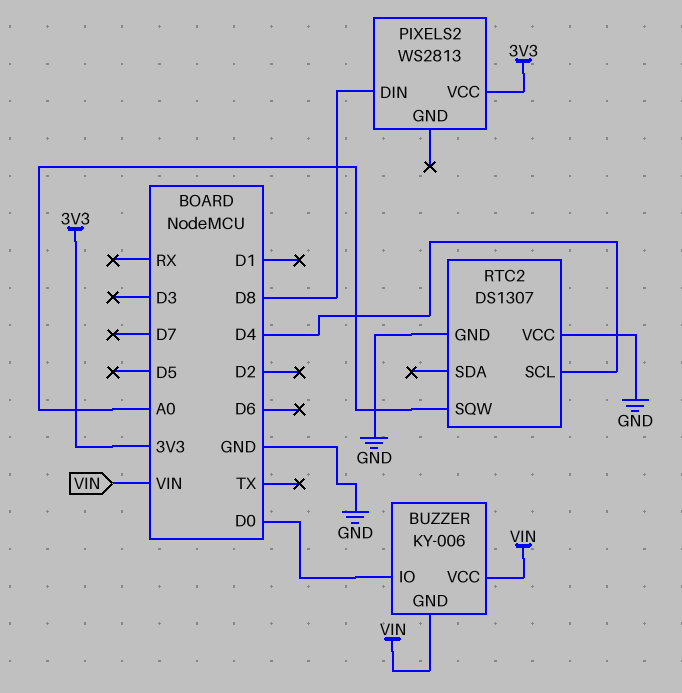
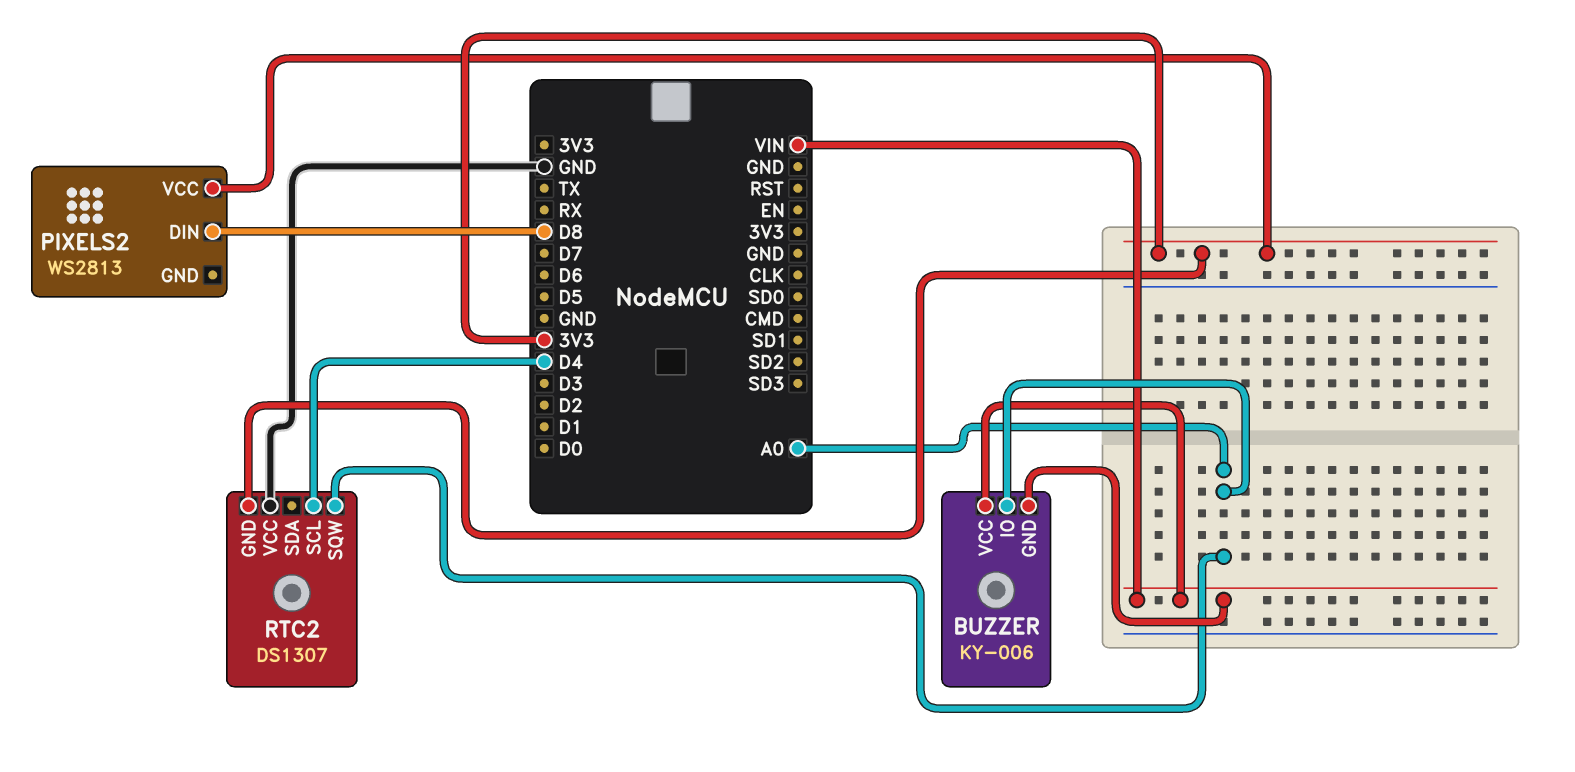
BUZZER pin IO: D0 -> A0
RTC2 pin GND: GND -> 3V3

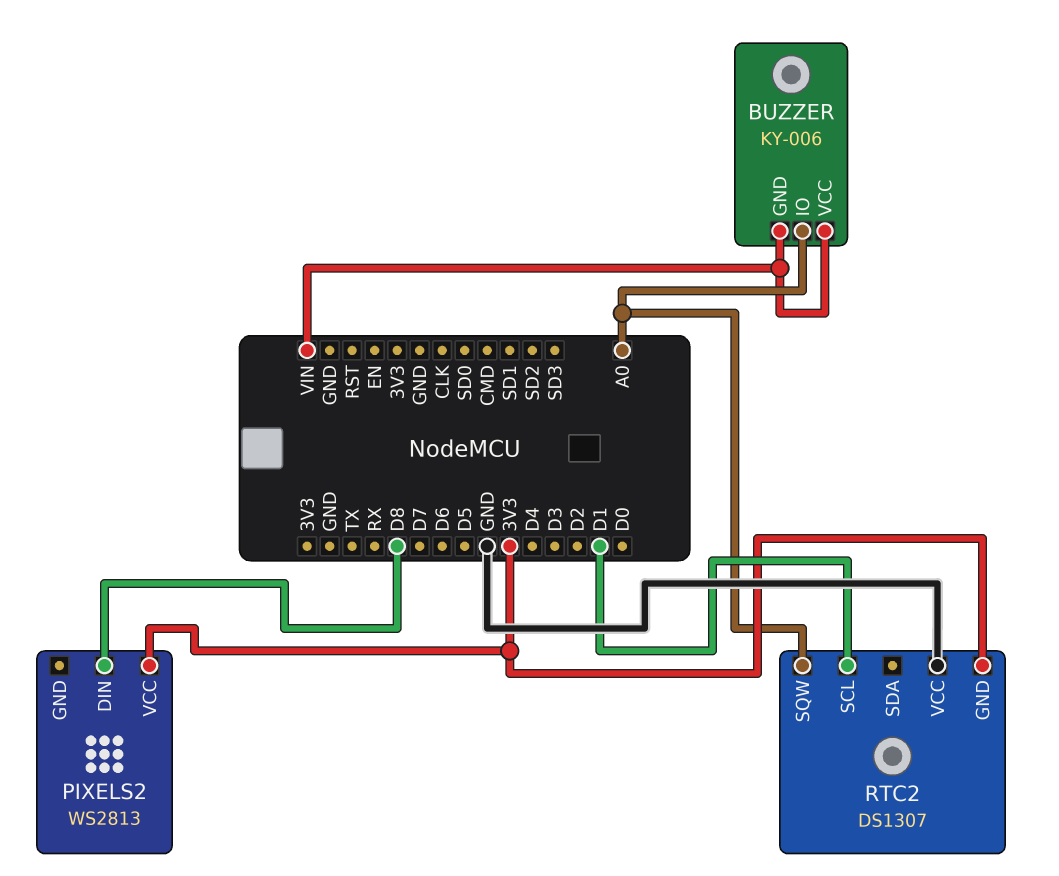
RTC2 pin SCL: D4 -> D1

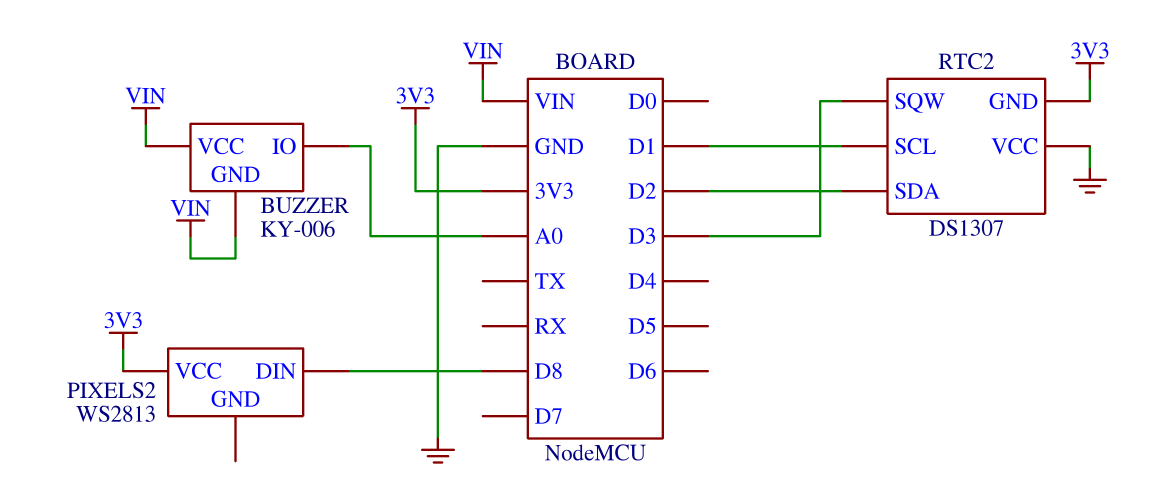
RTC2 pin SDA: none -> D2
RTC2 pin SQW: A0 -> D3

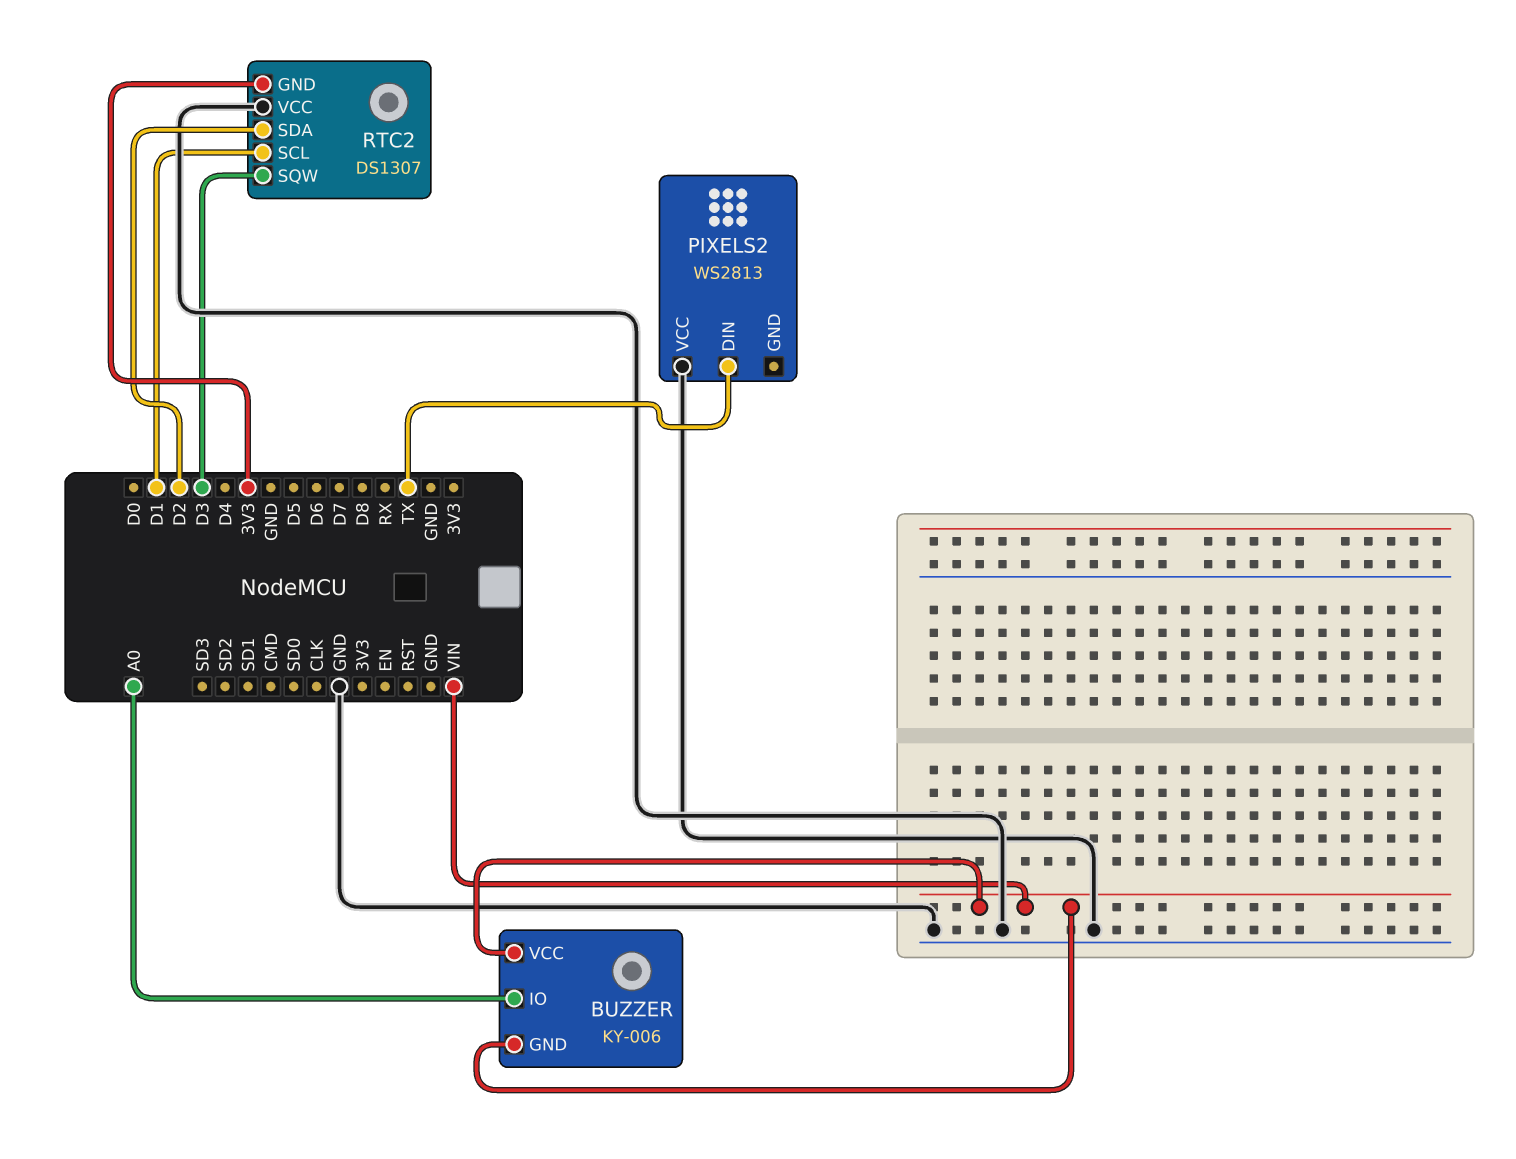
PIXELS2 pin DIN: D8 -> TX
PIXELS2 pin VCC: 3V3 -> GND

